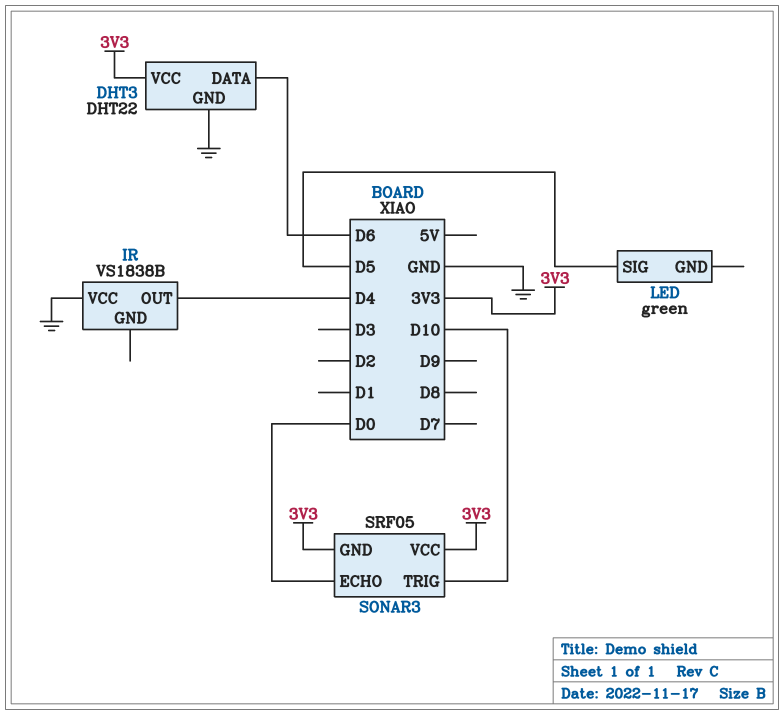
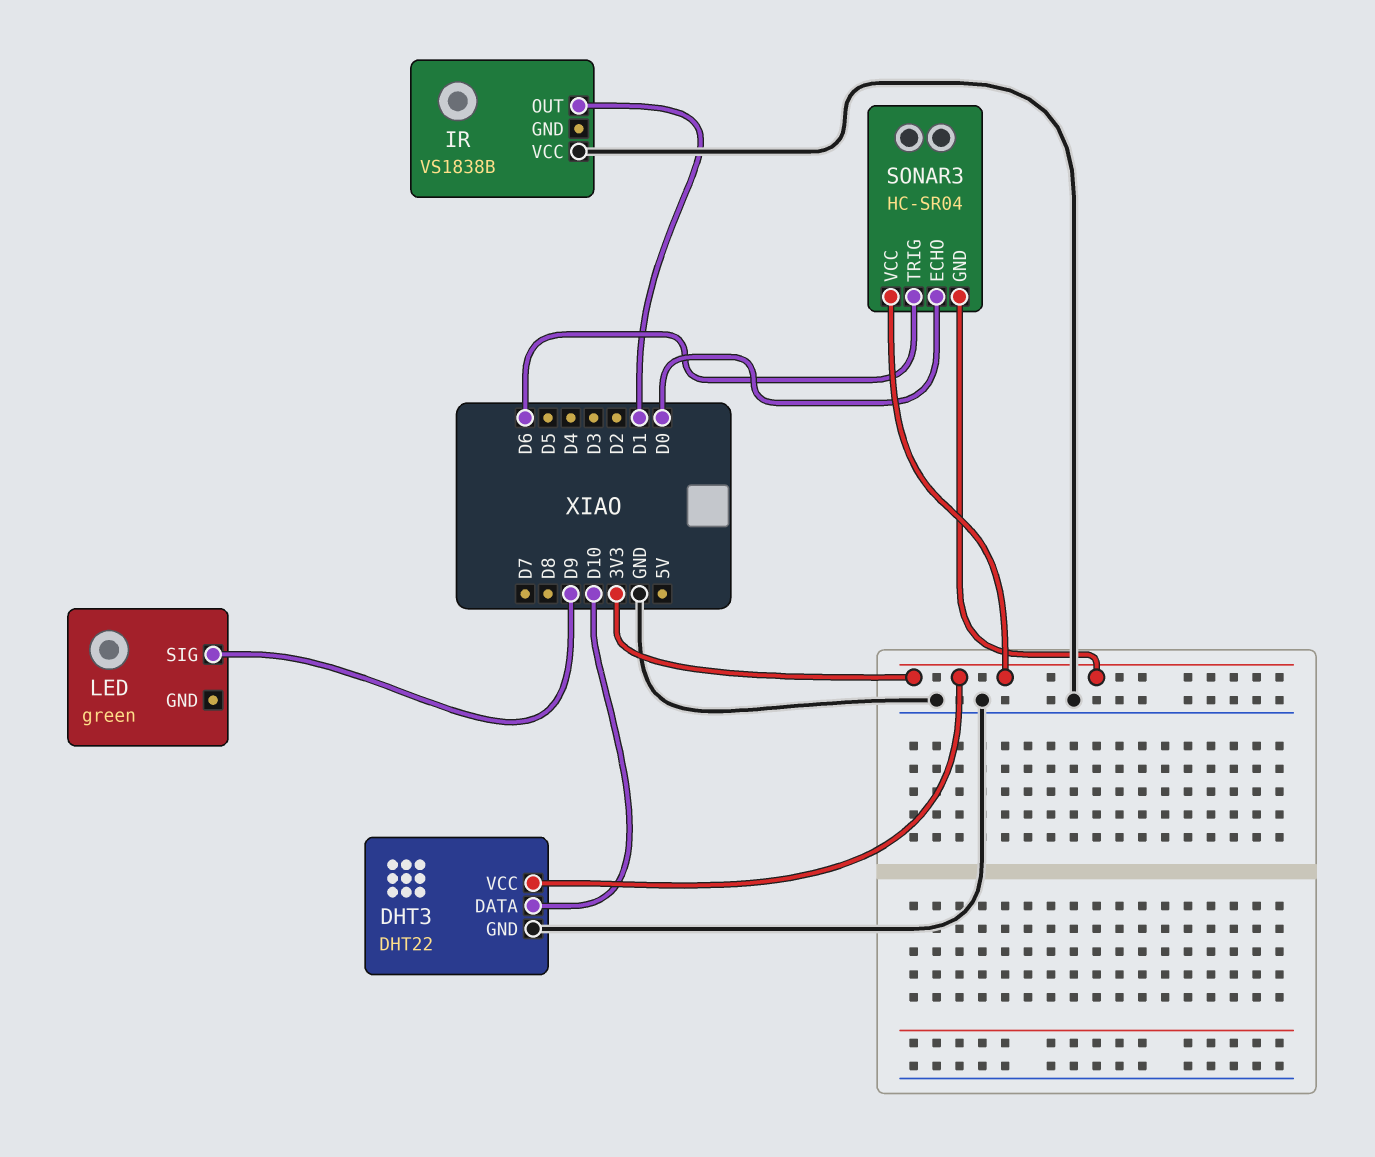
DHT3 pin DATA: D6 -> D10
IR pin OUT: D4 -> D1
LED pin SIG: D5 -> D9
SONAR3: SRF05 -> HC-SR04
SONAR3 pin TRIG: D10 -> D6

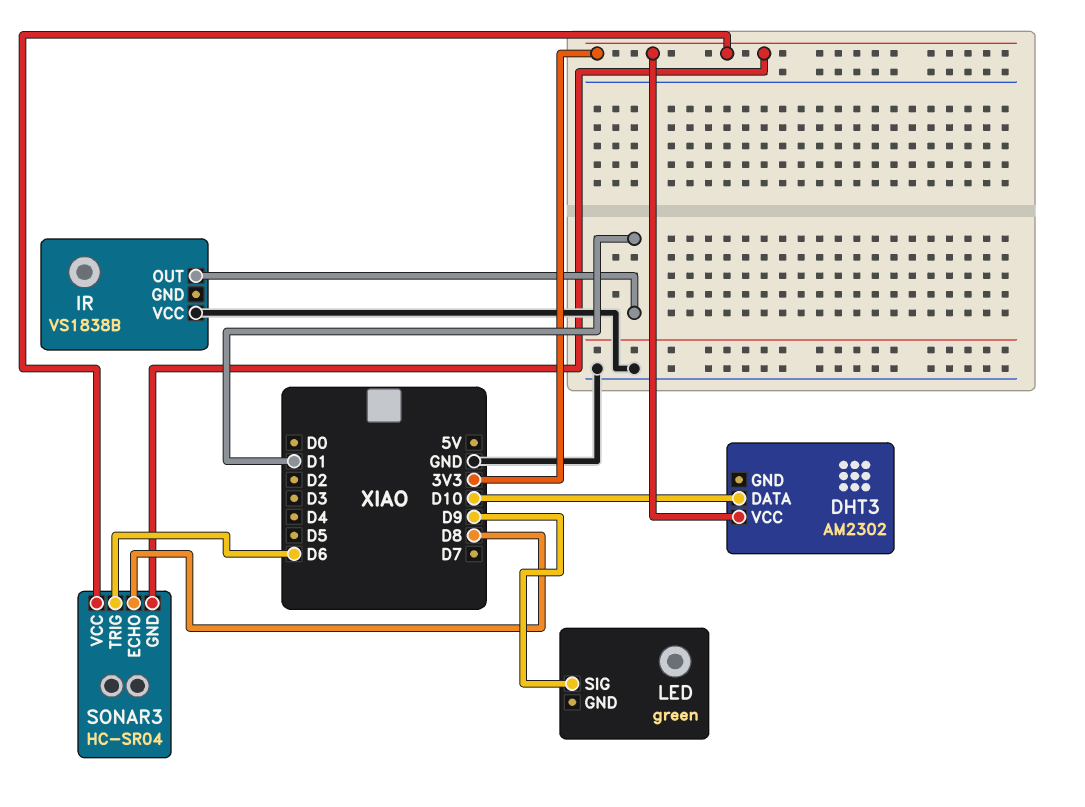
DHT3: DHT22 -> AM2302
DHT3 pin GND: GND -> none
SONAR3 pin ECHO: D0 -> D8

